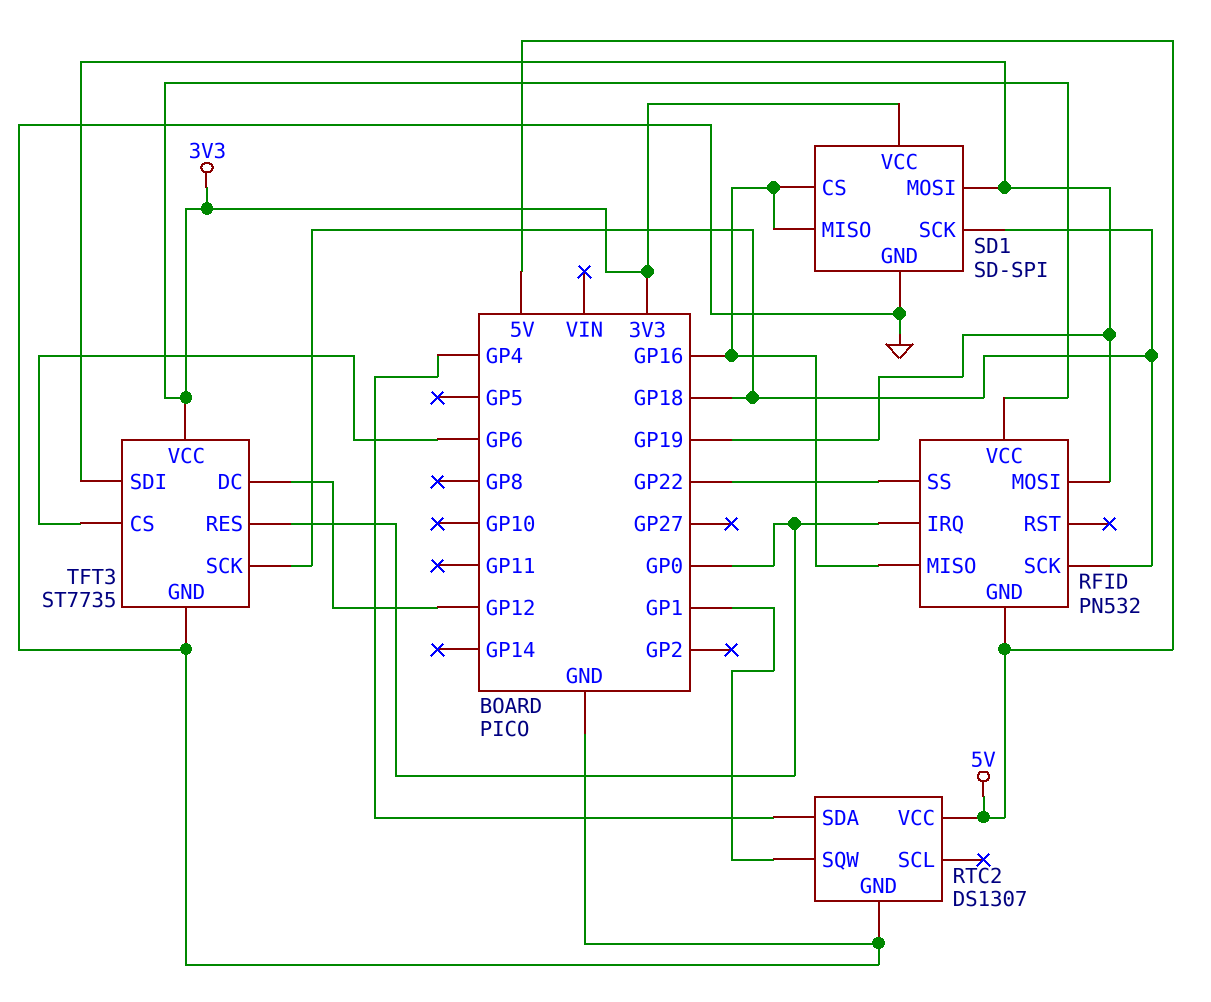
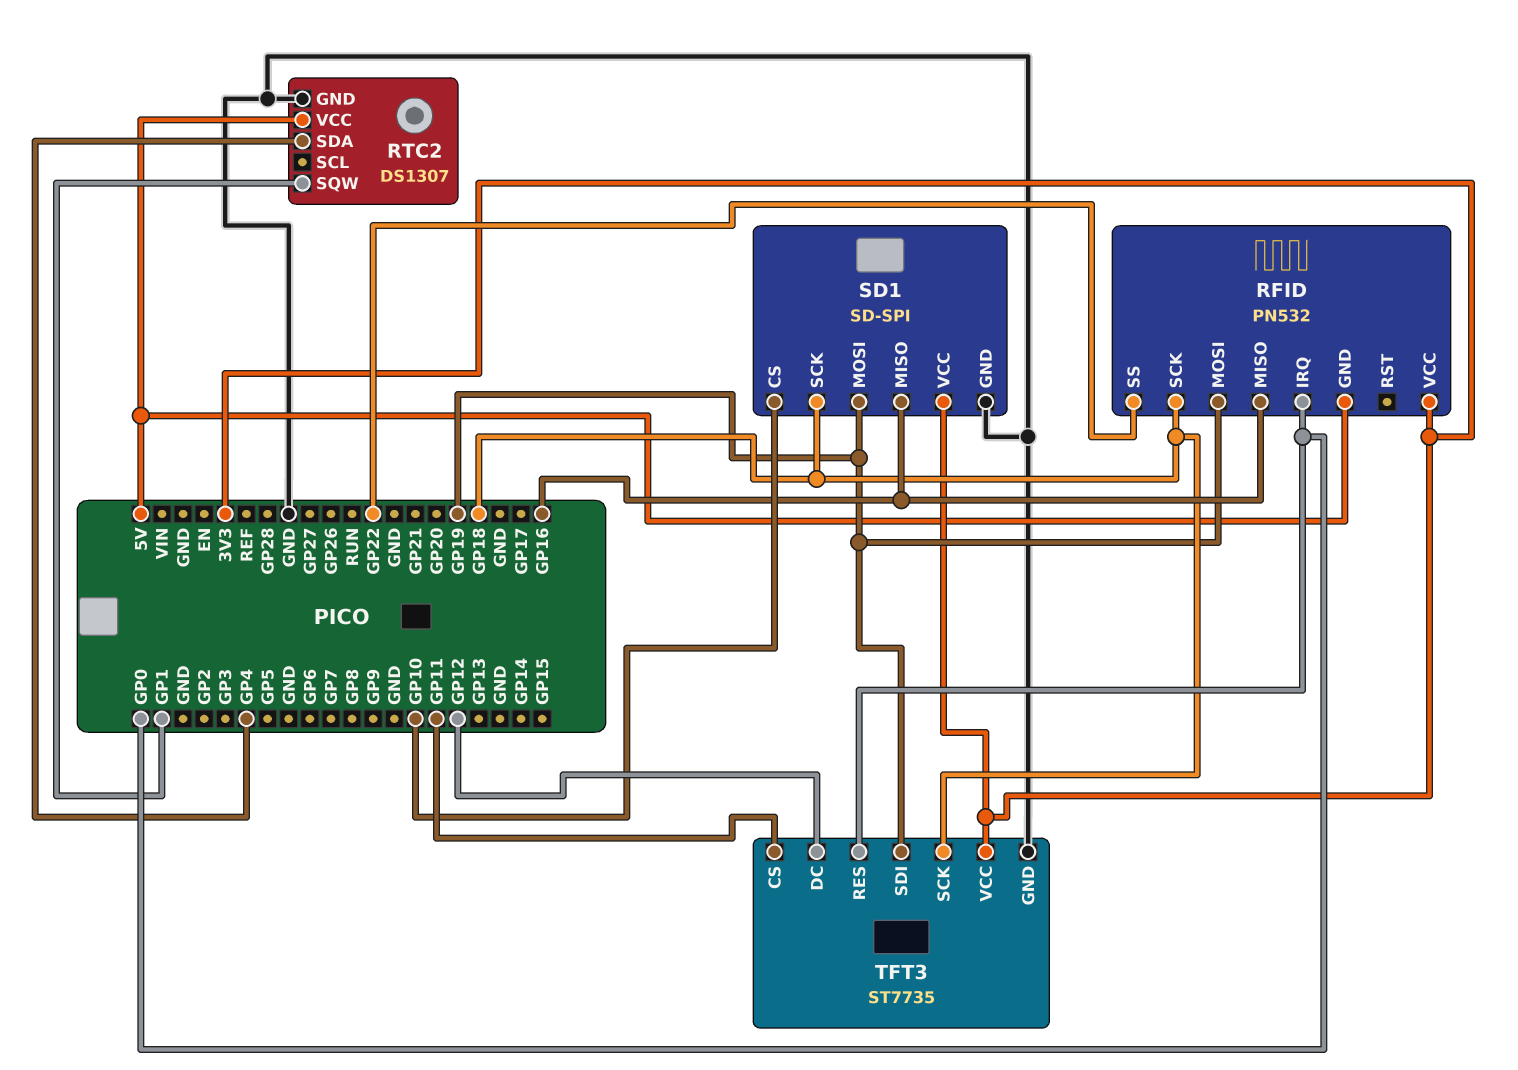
SD1 pin CS: GP16 -> GP10
TFT3 pin CS: GP6 -> GP11

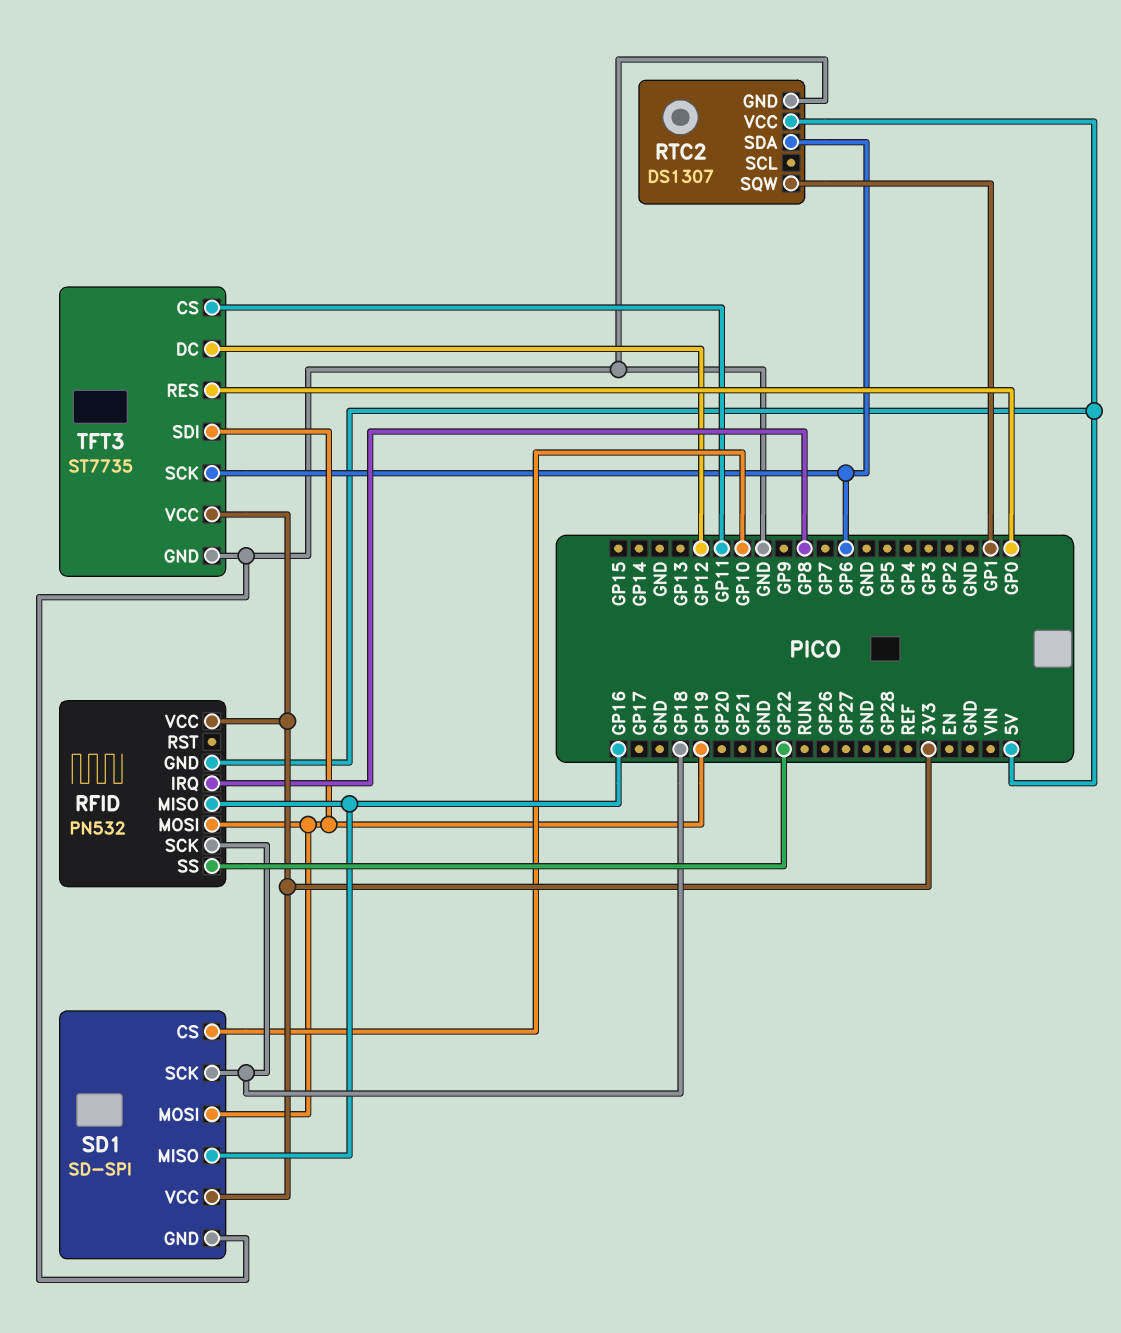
RFID pin IRQ: GP0 -> GP8
RTC2 pin SDA: GP4 -> GP6
TFT3 pin SCK: GP18 -> GP6

